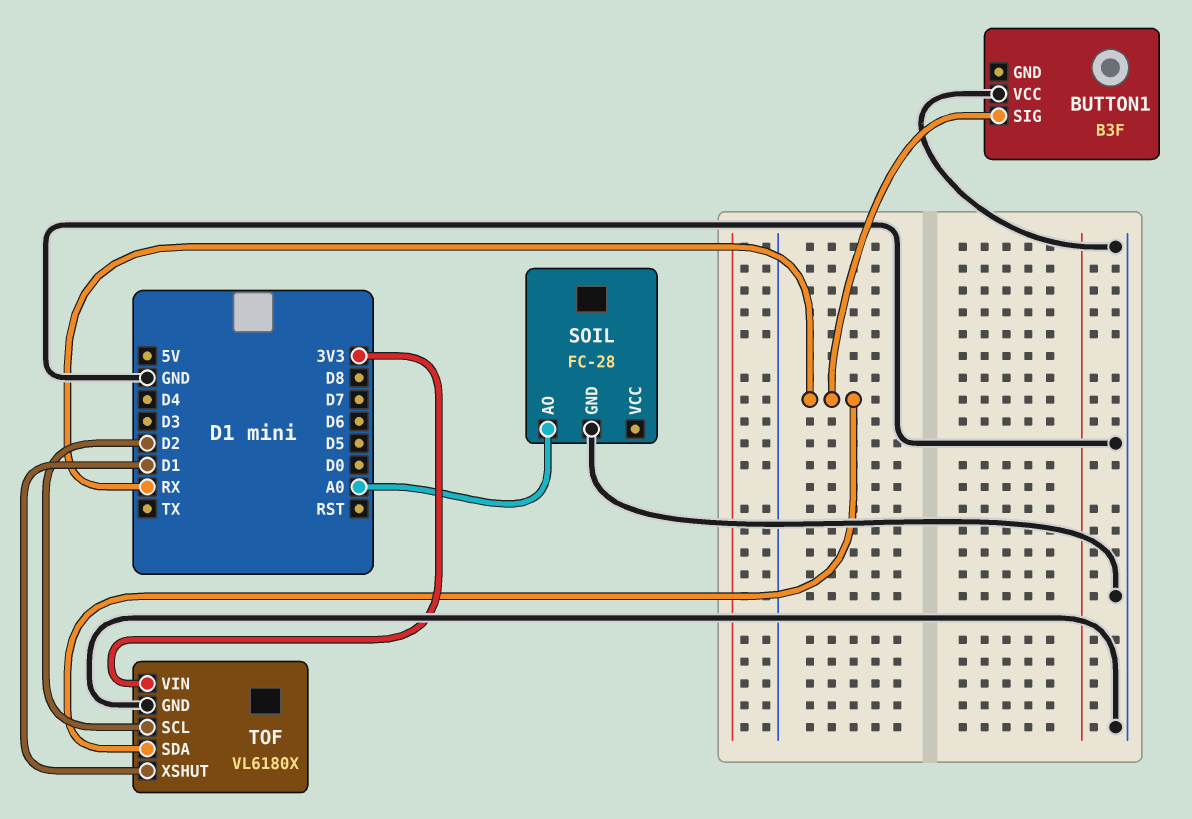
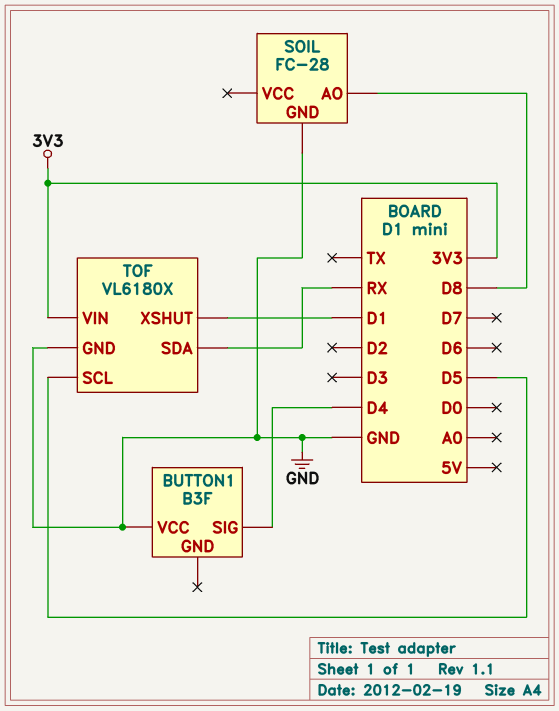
BUTTON1 pin SIG: RX -> D4
SOIL pin AO: A0 -> D8
TOF pin SCL: D2 -> D5

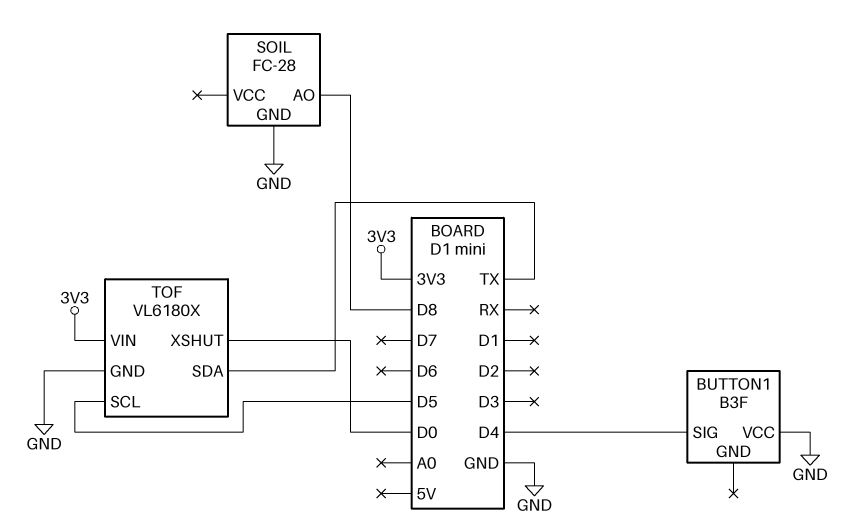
TOF pin SDA: RX -> TX
TOF pin XSHUT: D1 -> D0

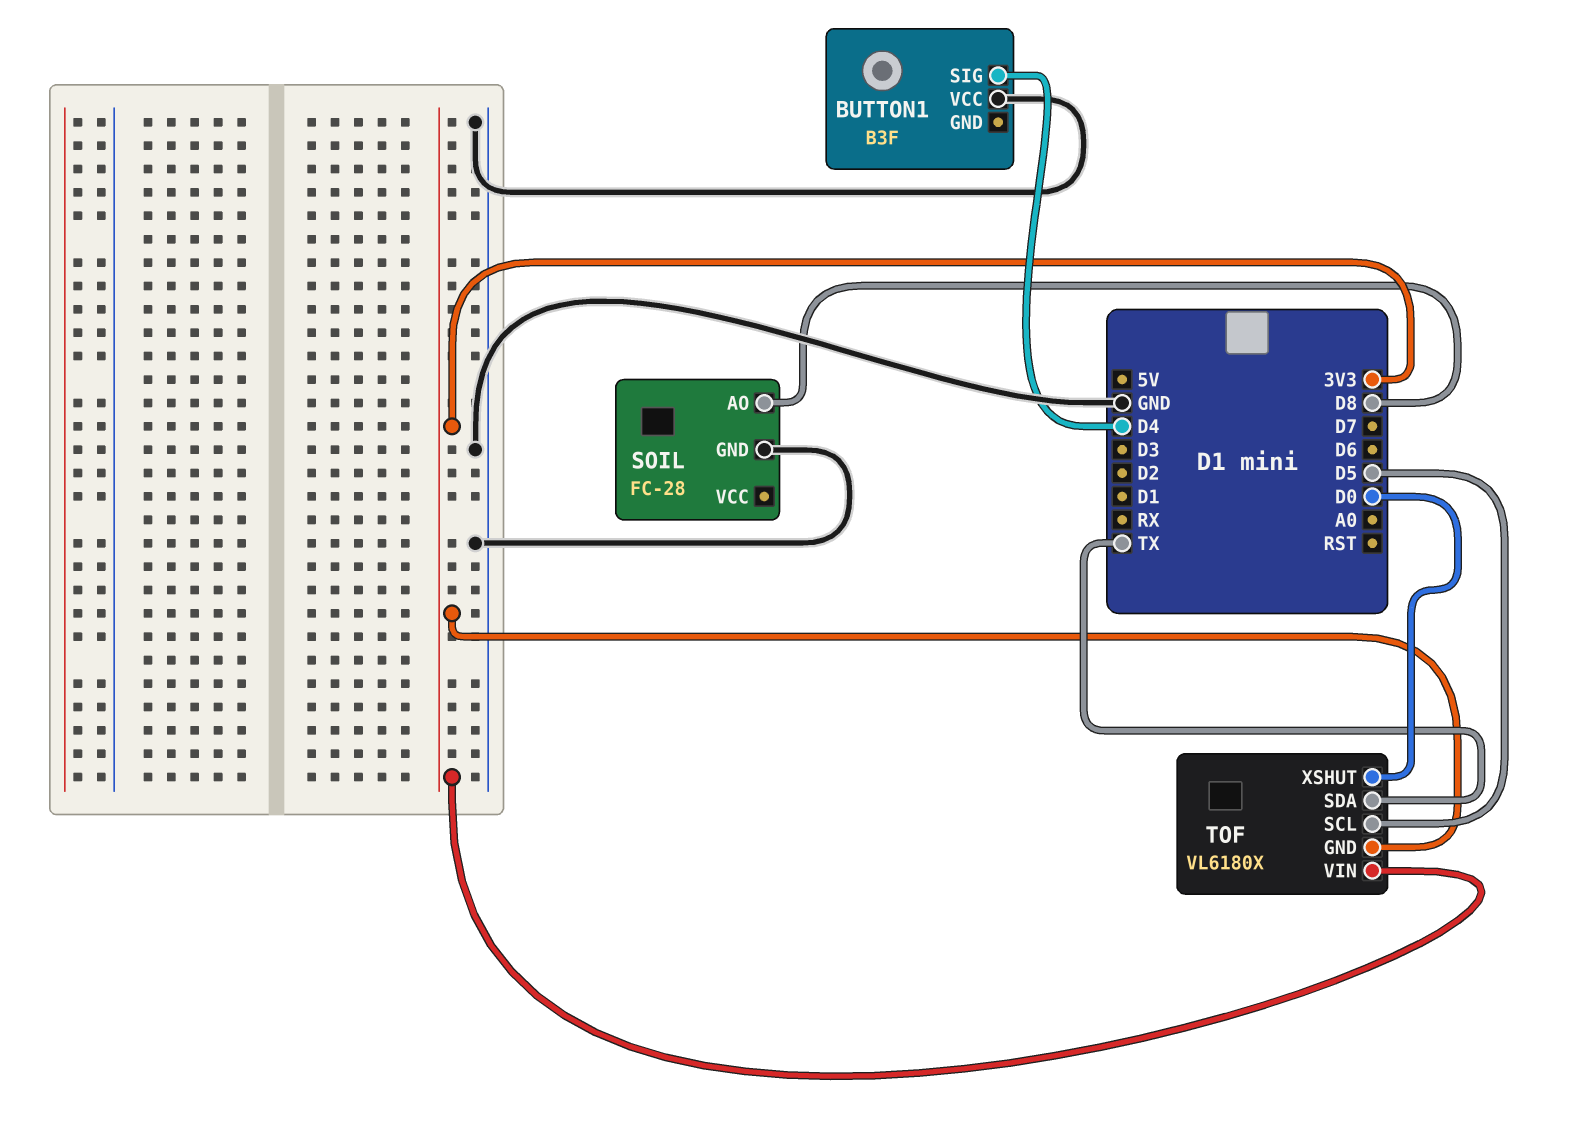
TOF pin GND: GND -> 3V3

